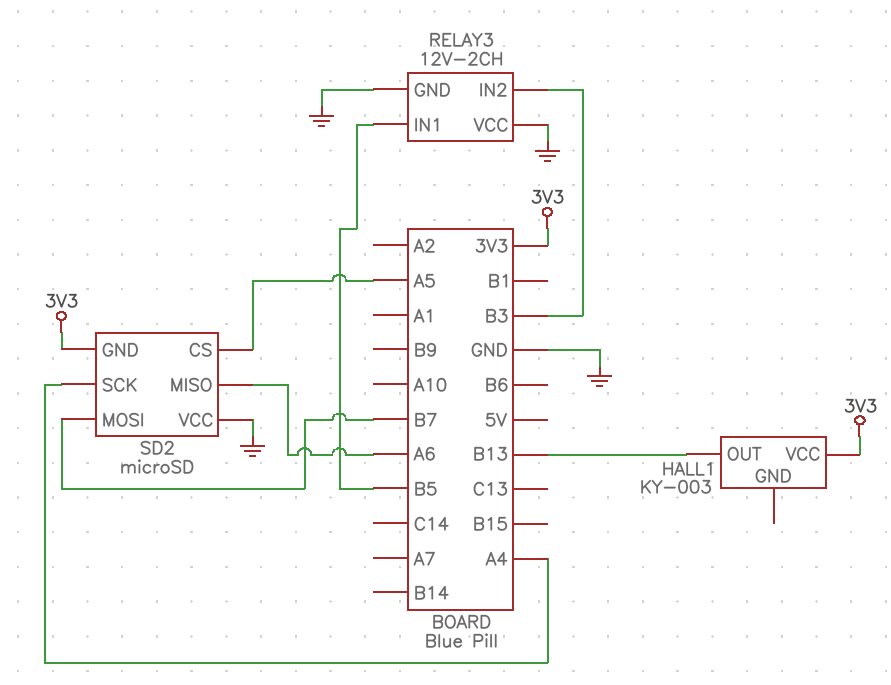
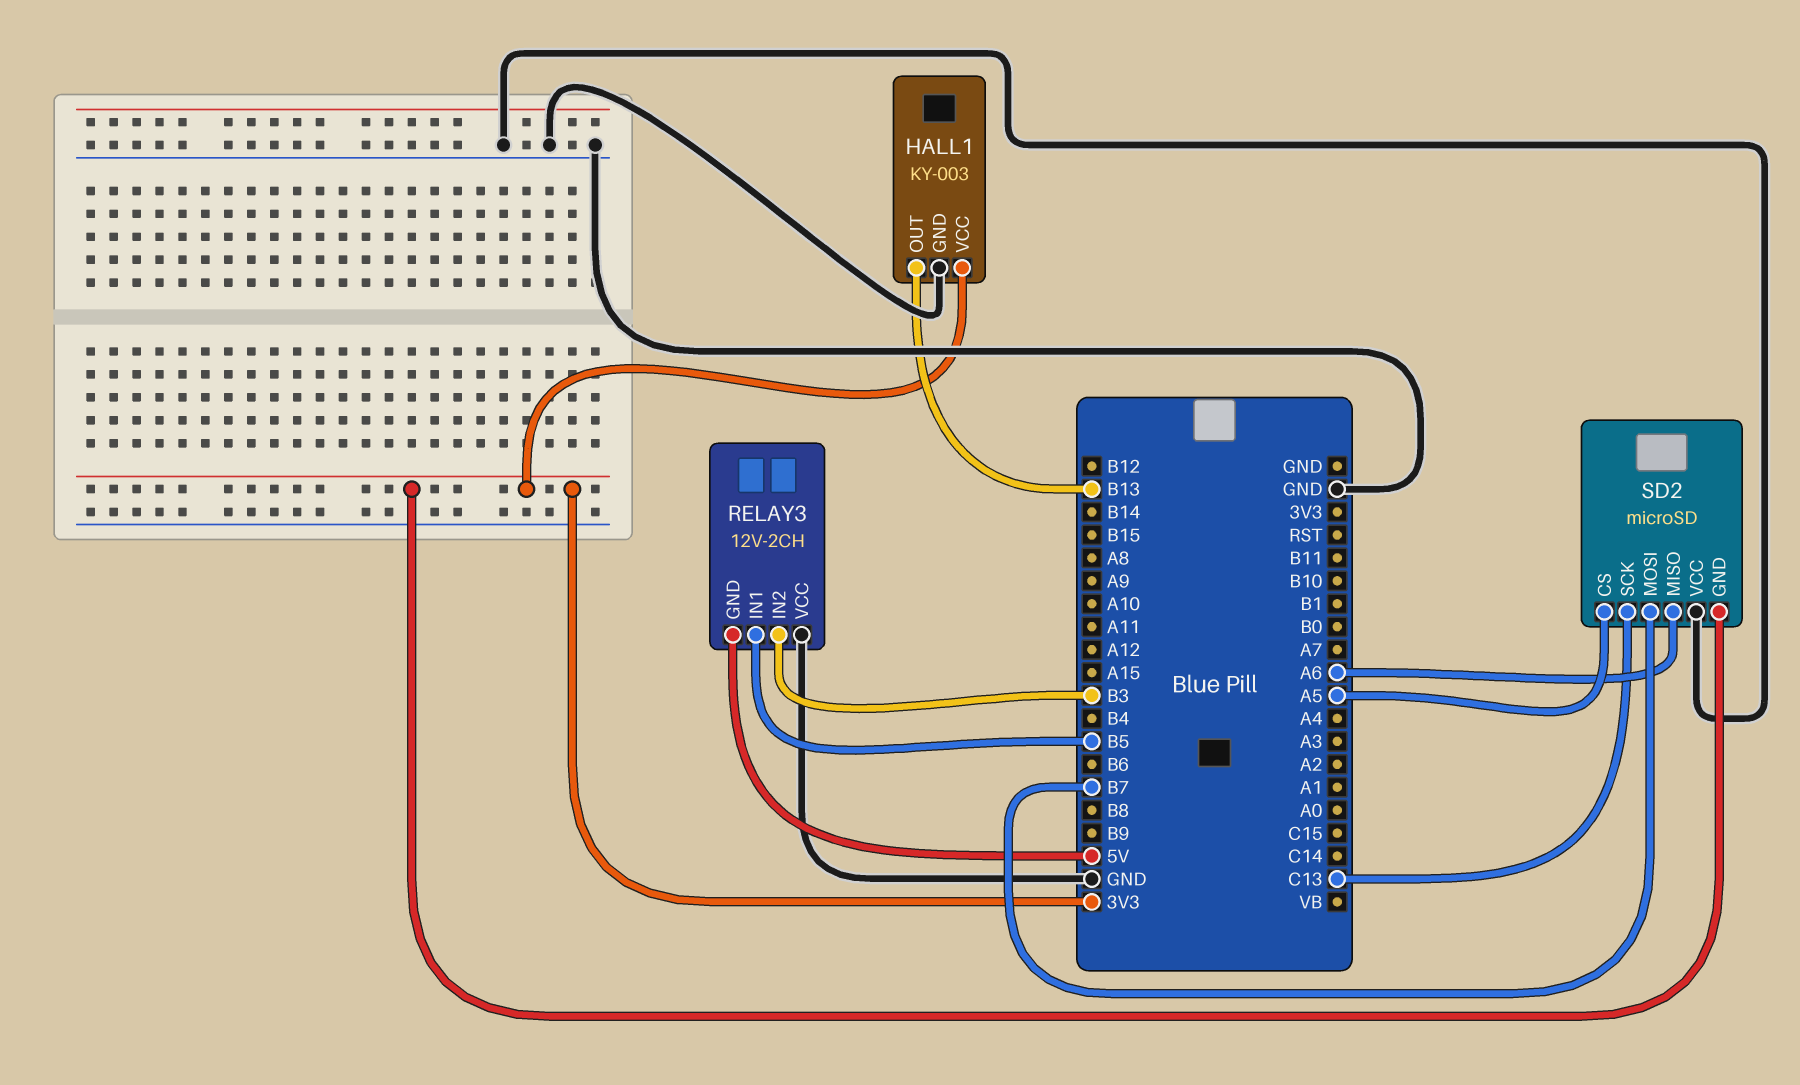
HALL1 pin GND: none -> GND
RELAY3 pin GND: GND -> 5V
SD2 pin SCK: A4 -> C13

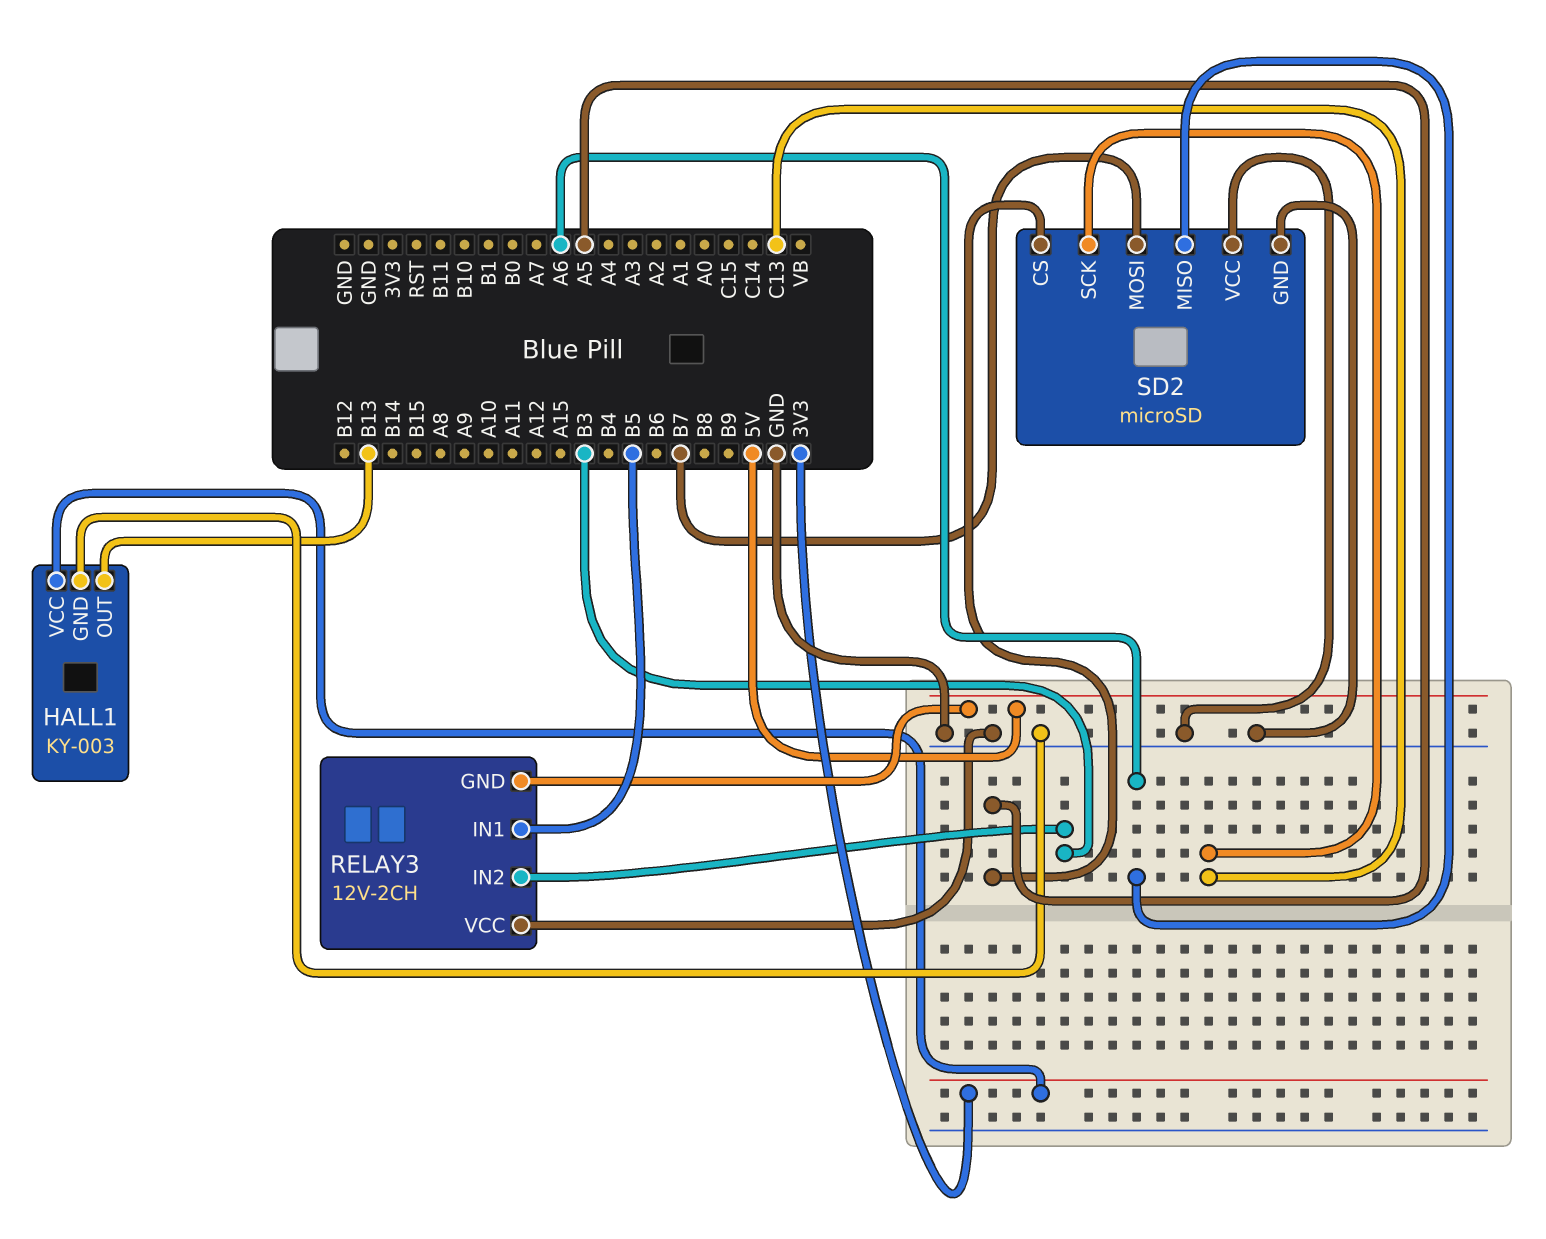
SD2 pin GND: 3V3 -> GND

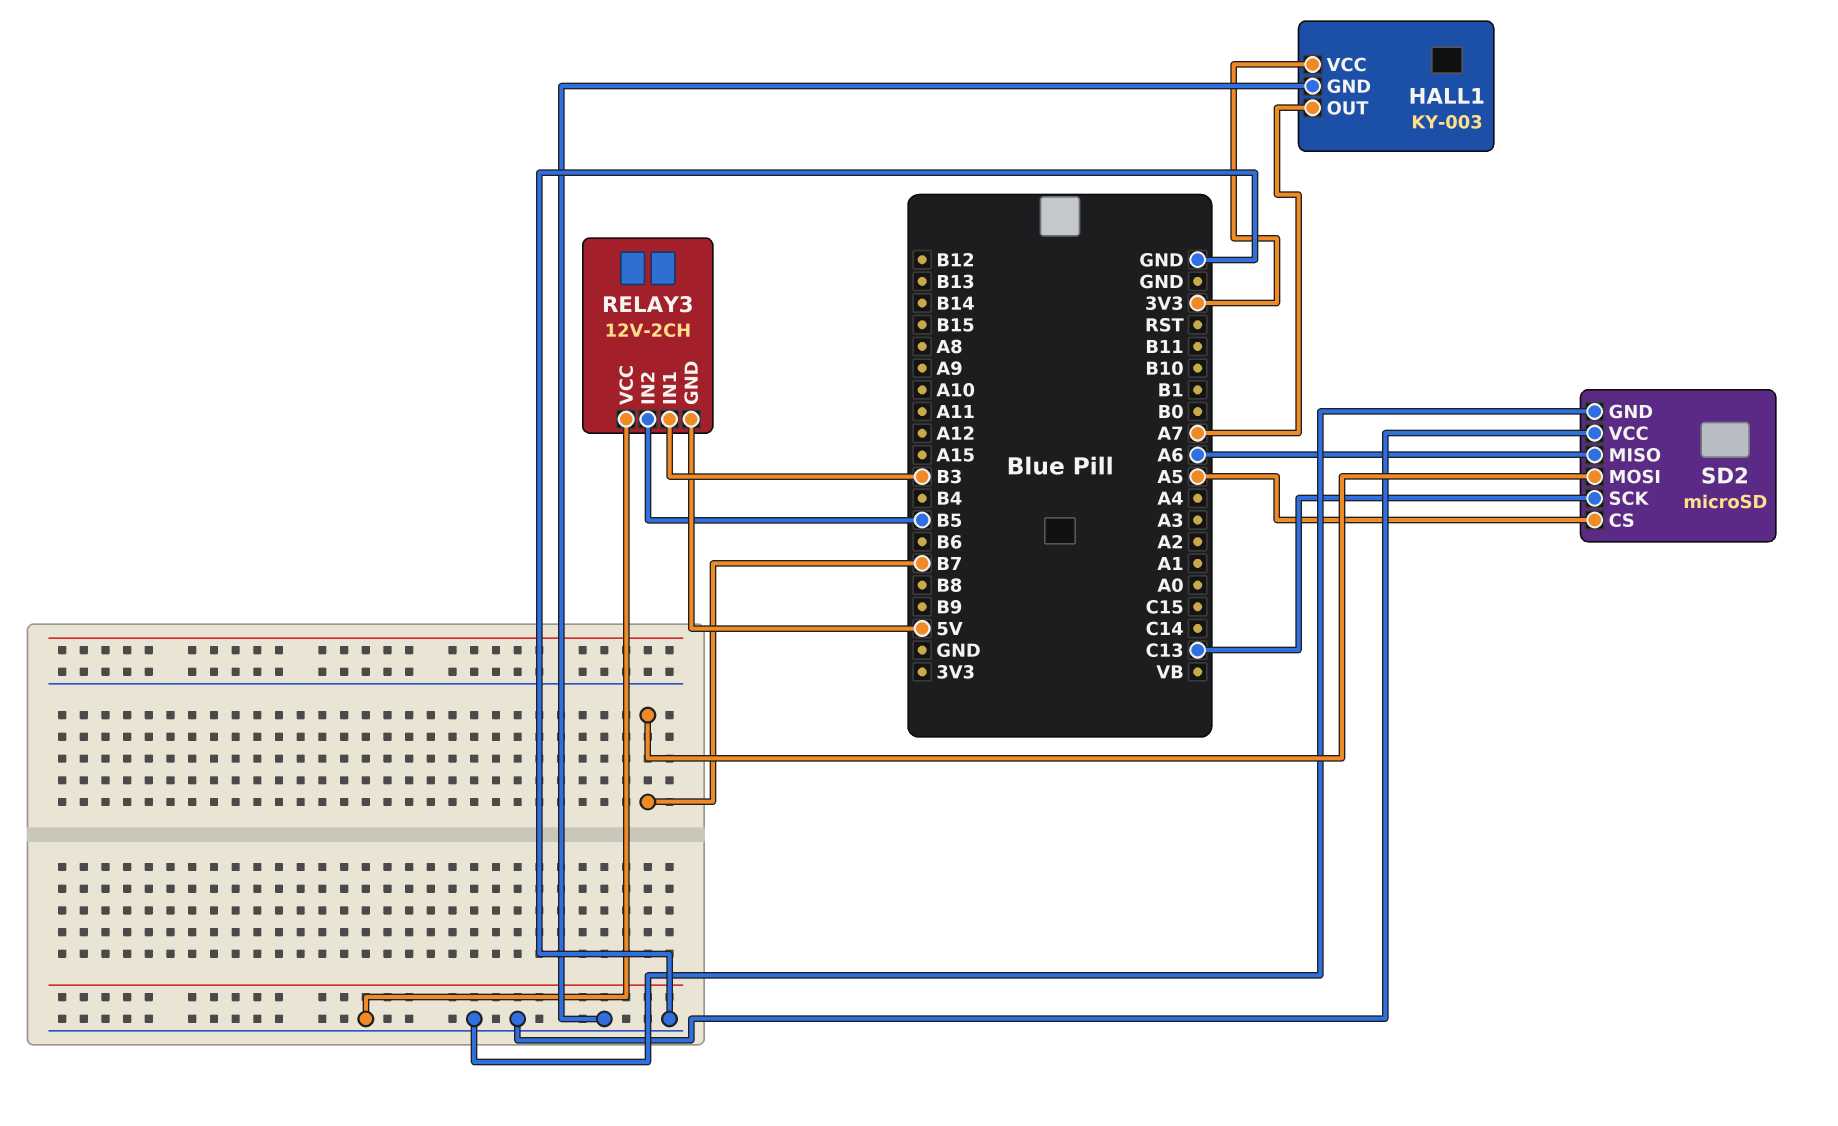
HALL1 pin OUT: B13 -> A7
RELAY3 pin IN1: B5 -> B3
RELAY3 pin IN2: B3 -> B5

